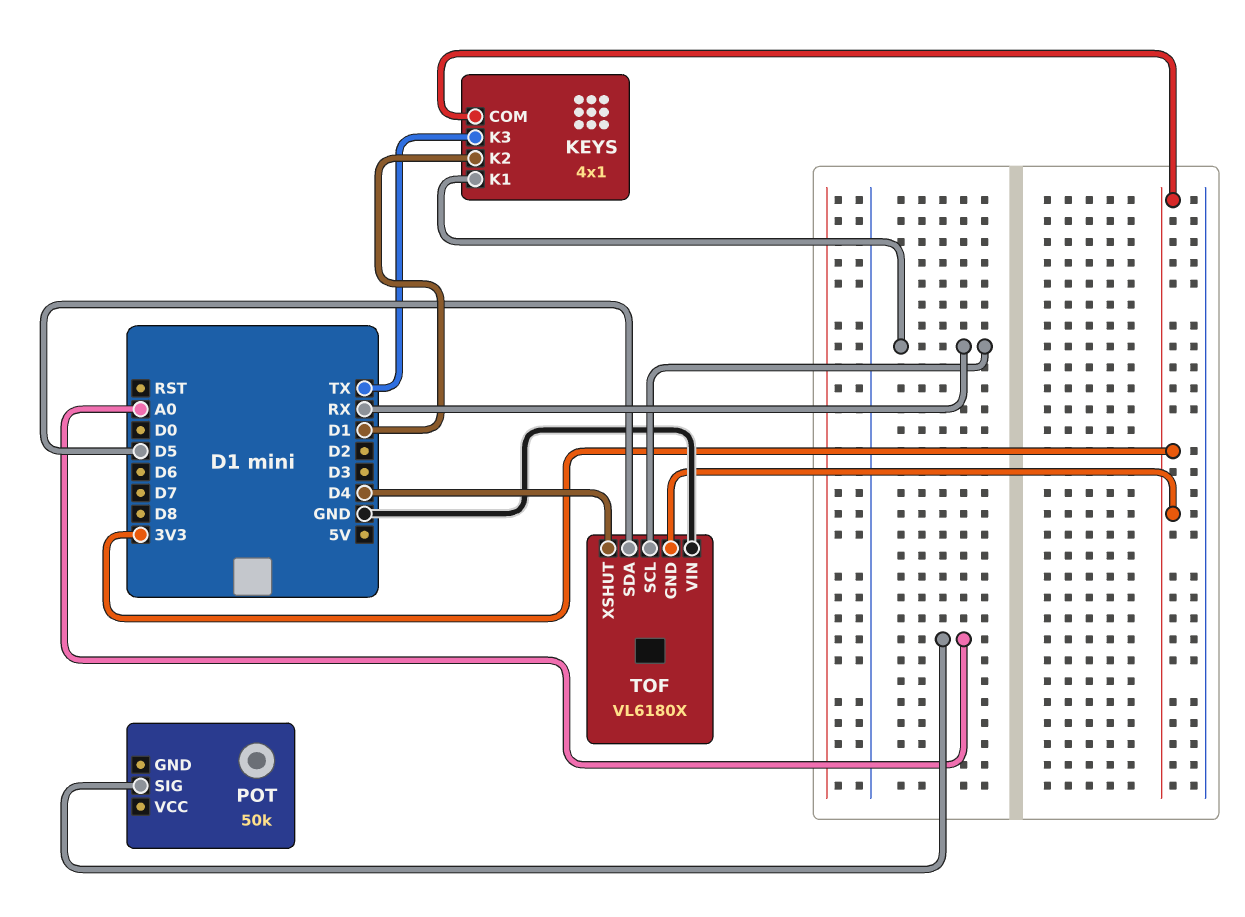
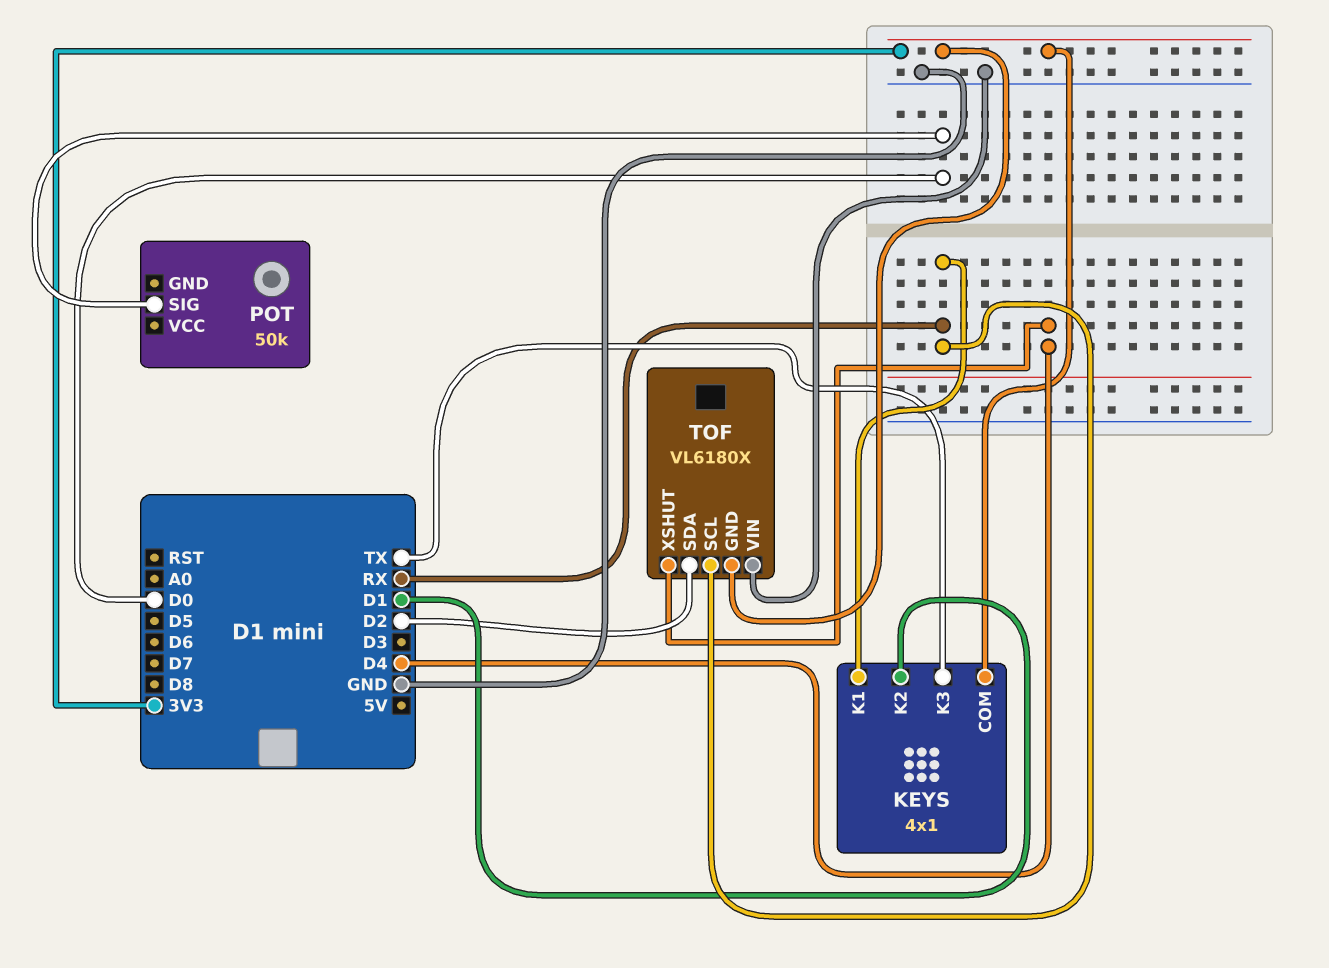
POT pin SIG: A0 -> D0
TOF pin SDA: D5 -> D2

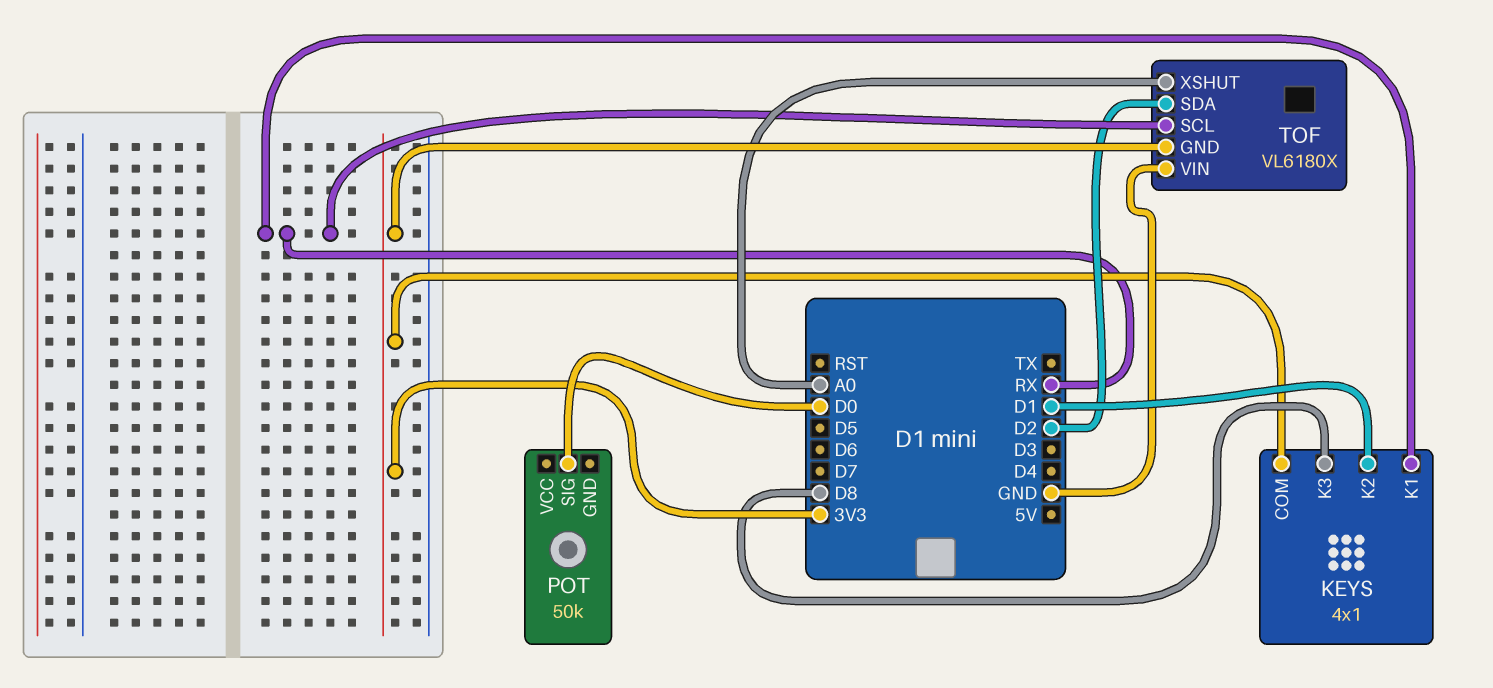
KEYS pin K3: TX -> D8
TOF pin XSHUT: D4 -> A0

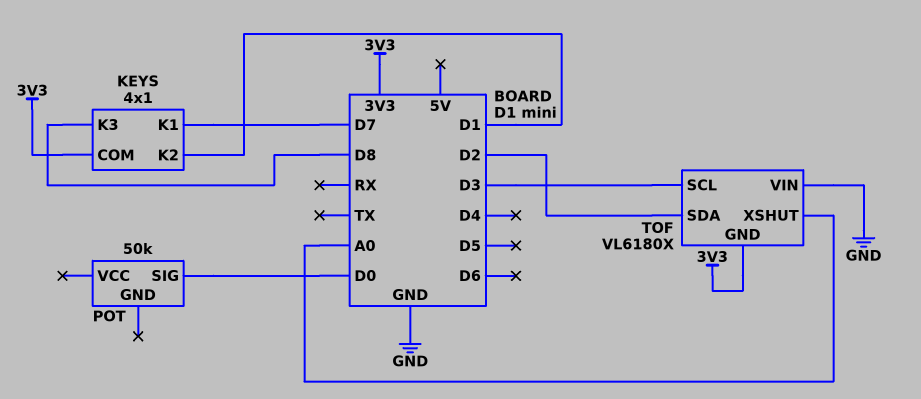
KEYS pin K1: RX -> D7
TOF pin SCL: RX -> D3

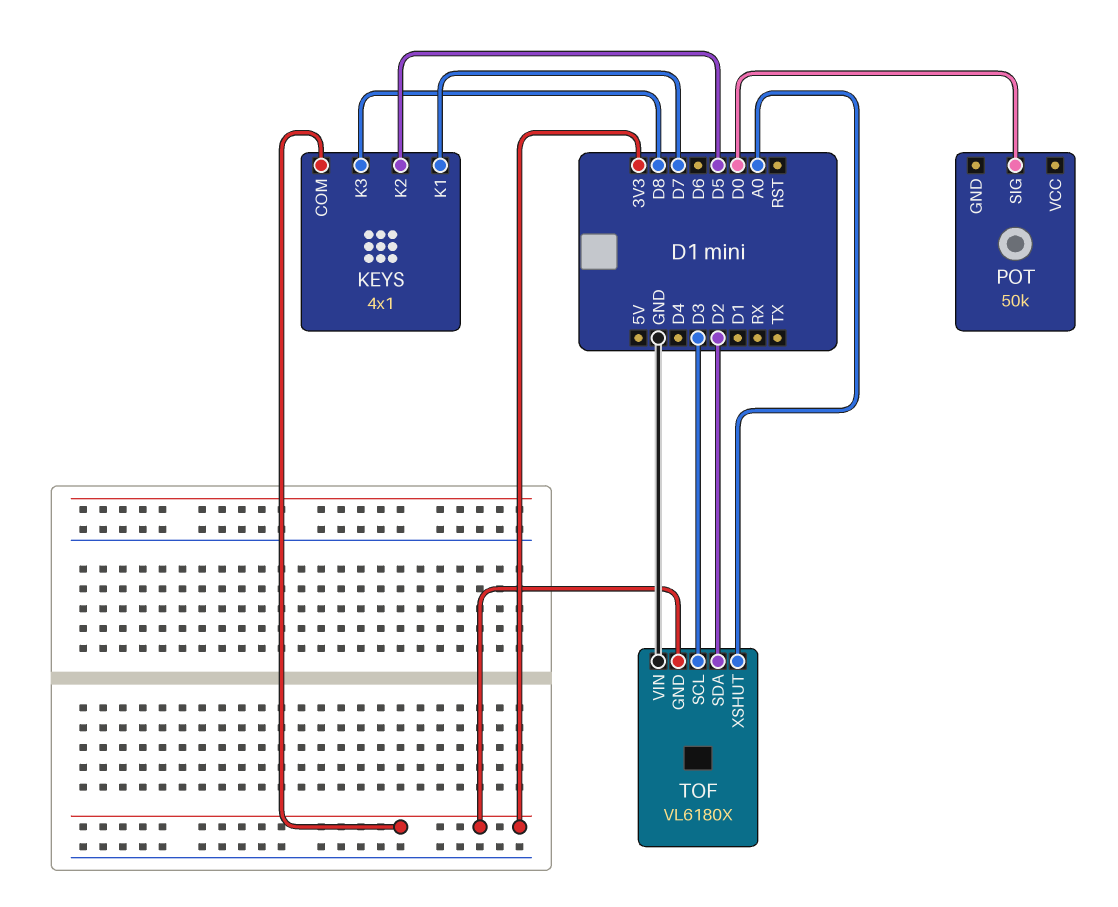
KEYS pin K2: D1 -> D5

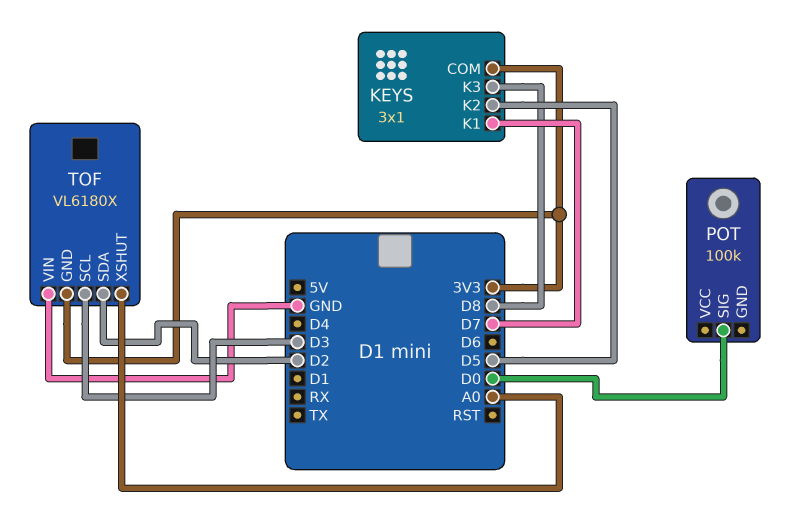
KEYS: 4x1 -> 3x1
POT: 50k -> 100k

